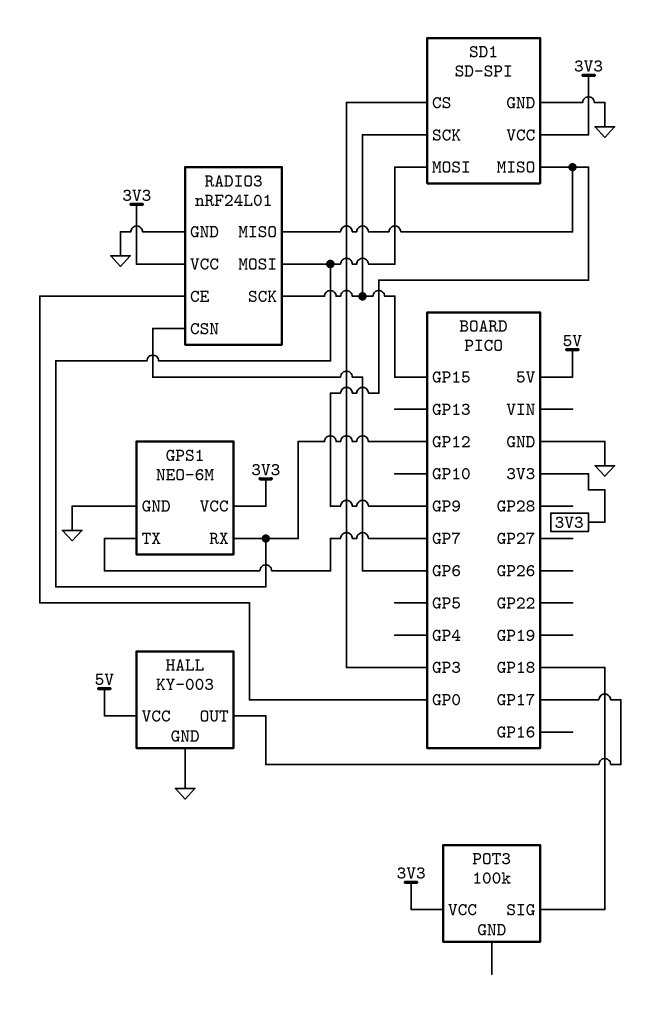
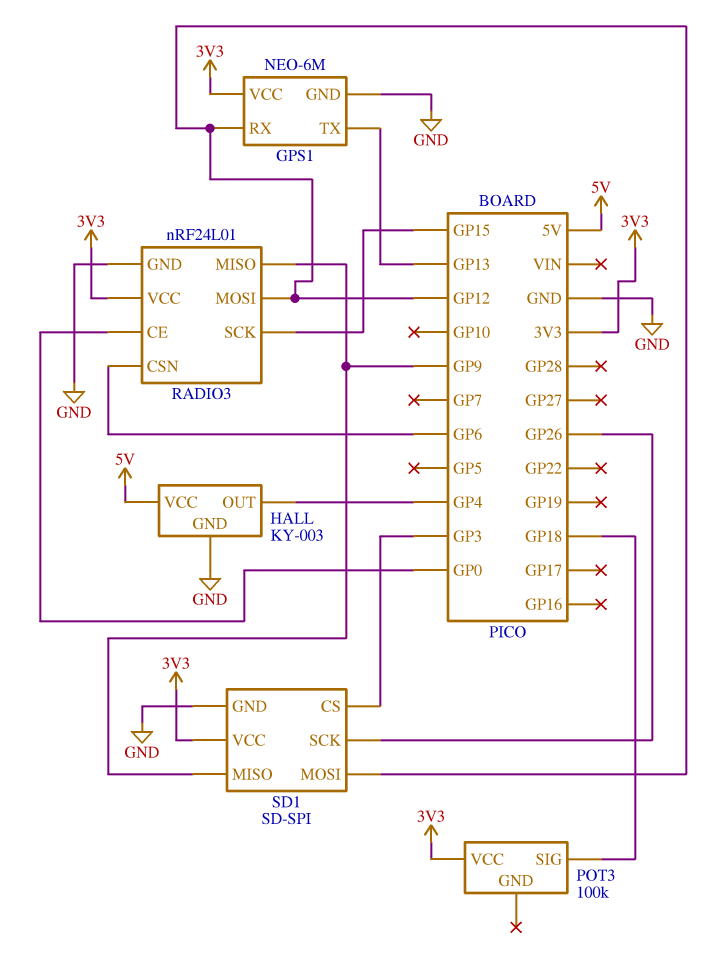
GPS1 pin TX: GP7 -> GP13
HALL pin OUT: GP17 -> GP4
SD1 pin SCK: GP15 -> GP26

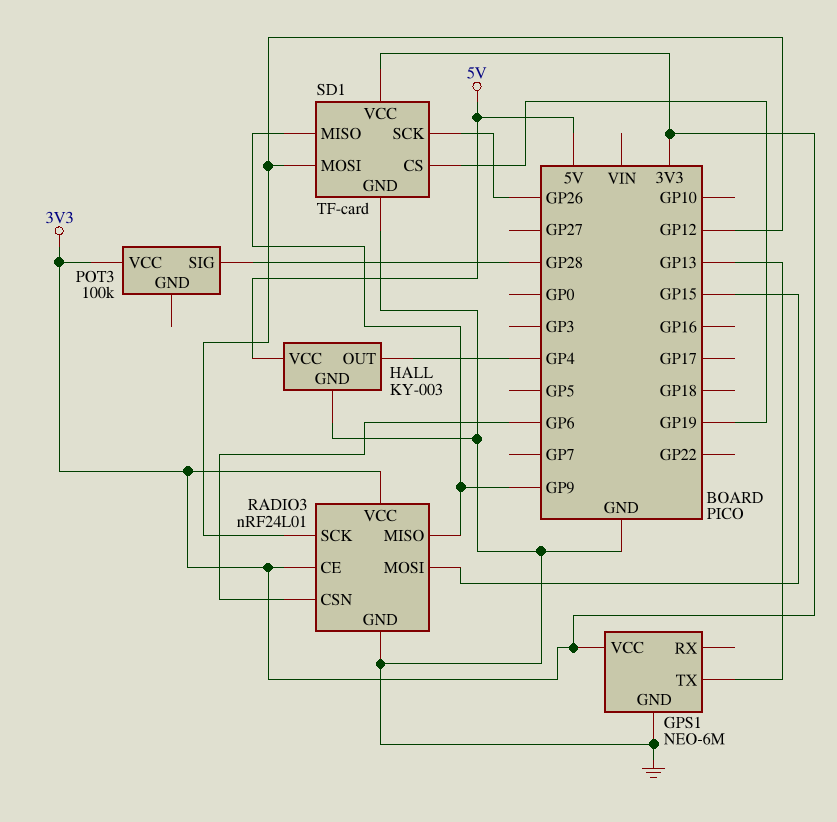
GPS1 pin RX: GP12 -> none
POT3 pin SIG: GP18 -> GP28
RADIO3 pin CE: GP0 -> 3V3
RADIO3 pin MOSI: GP12 -> GP15
RADIO3 pin SCK: GP15 -> GP12
SD1: SD-SPI -> TF-card
SD1 pin CS: GP3 -> GP19

